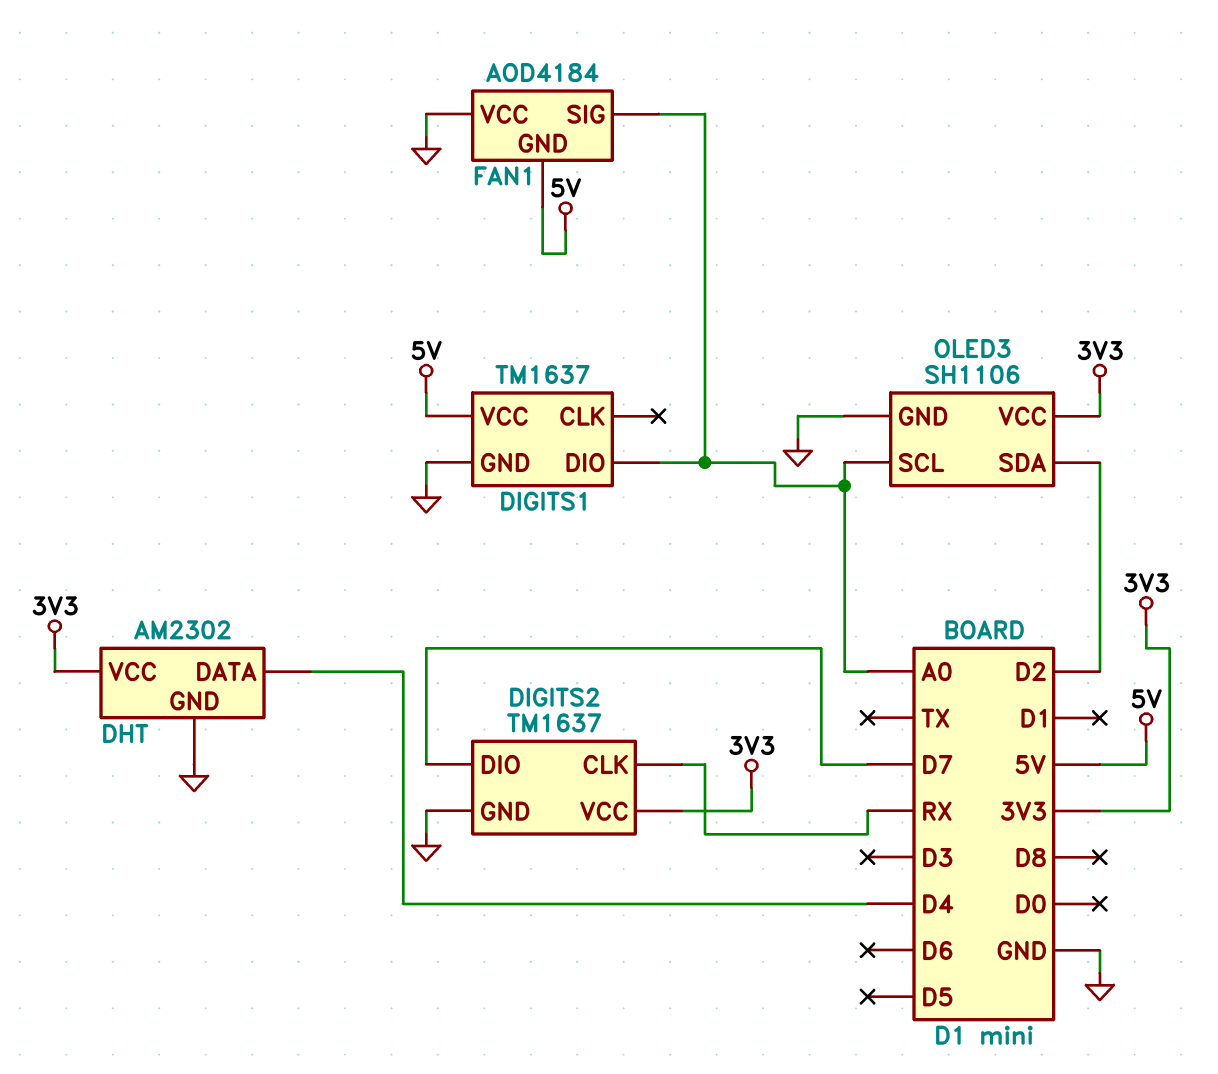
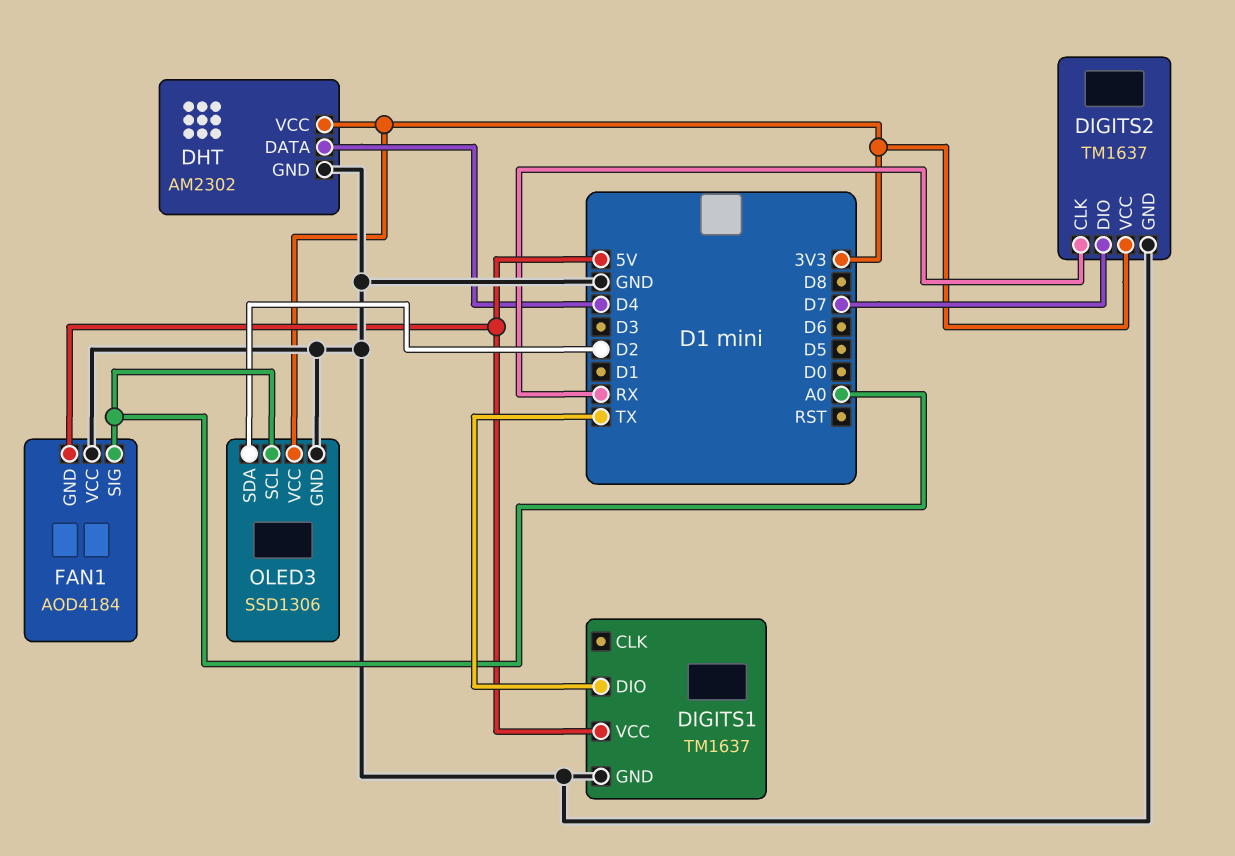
DIGITS1 pin DIO: A0 -> TX
OLED3: SH1106 -> SSD1306

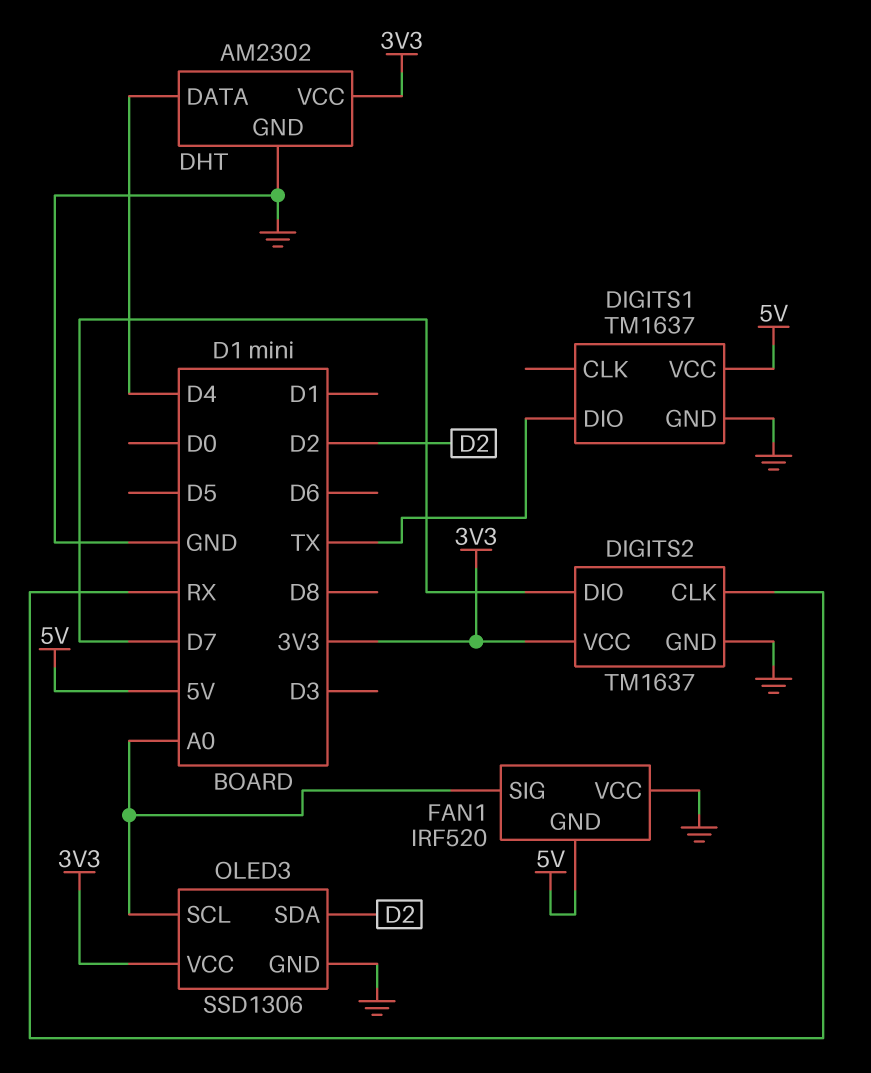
FAN1: AOD4184 -> IRF520

